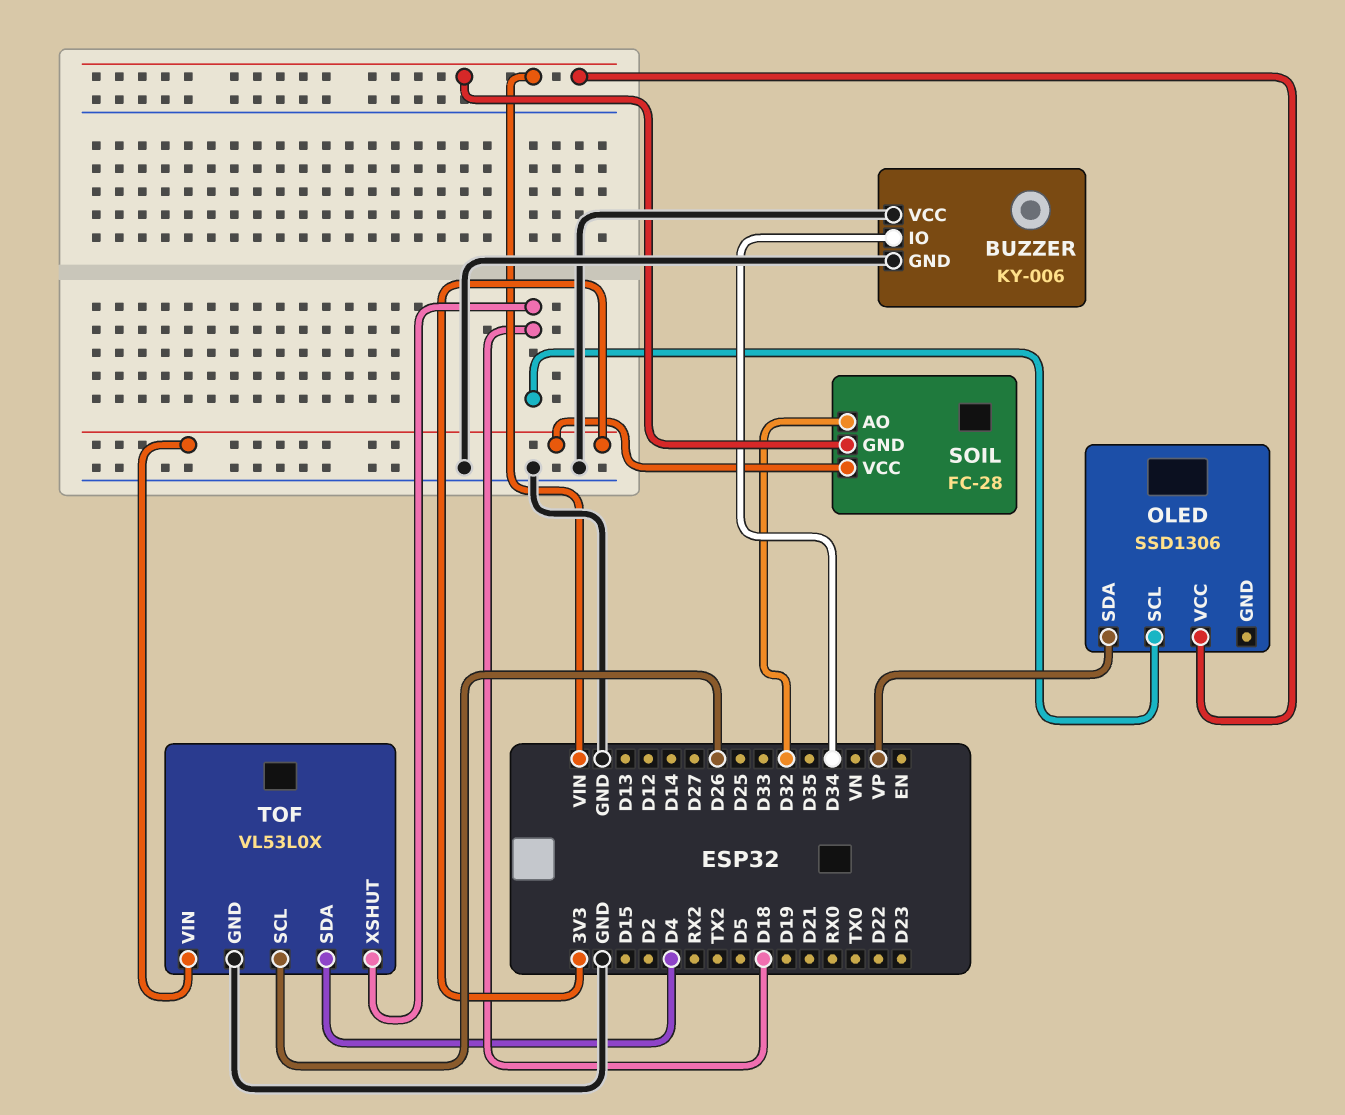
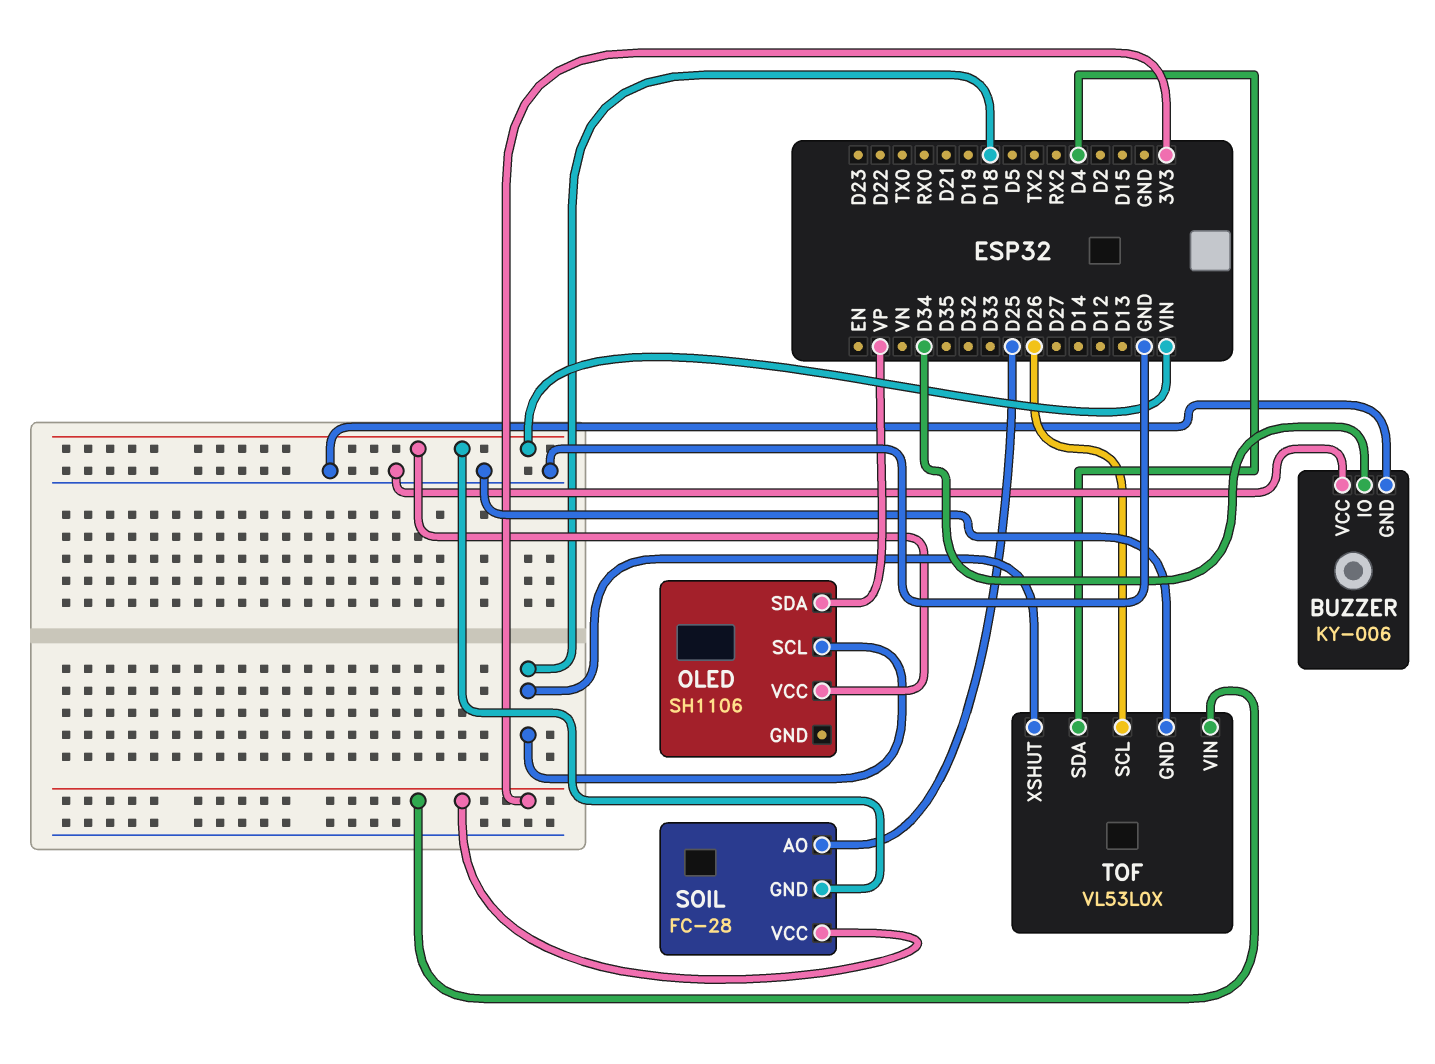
OLED: SSD1306 -> SH1106
SOIL pin AO: D32 -> D25

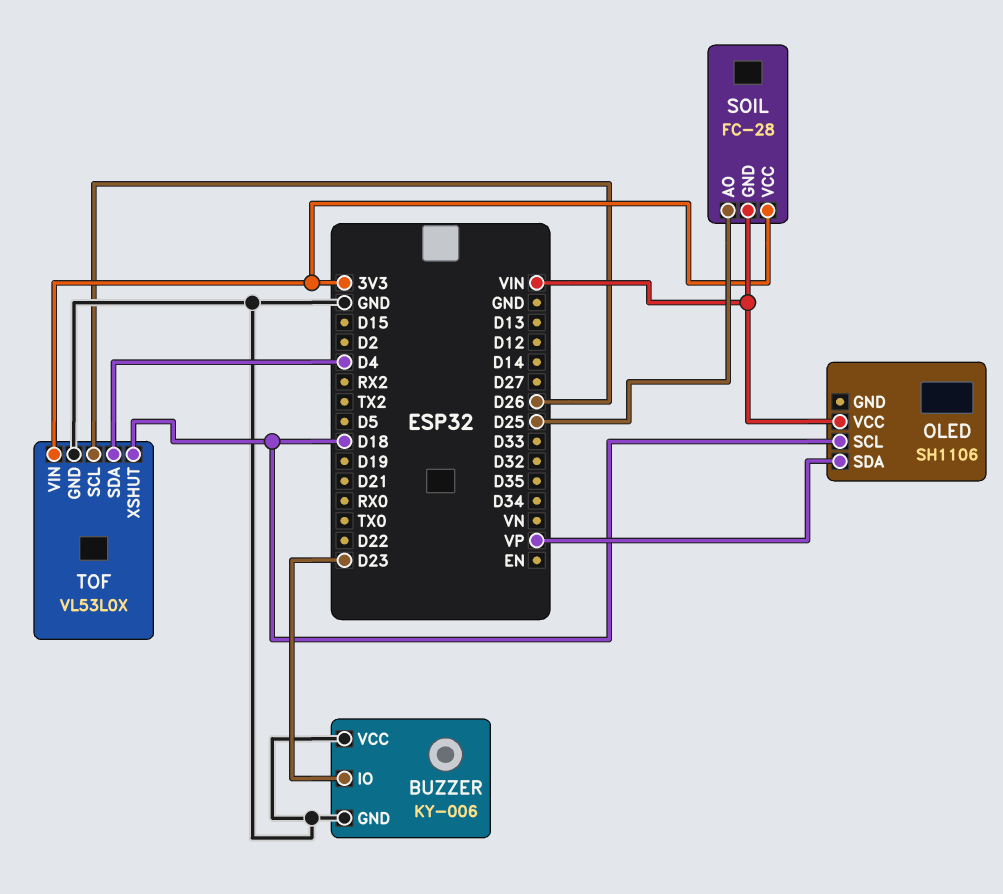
BUZZER pin IO: D34 -> D23

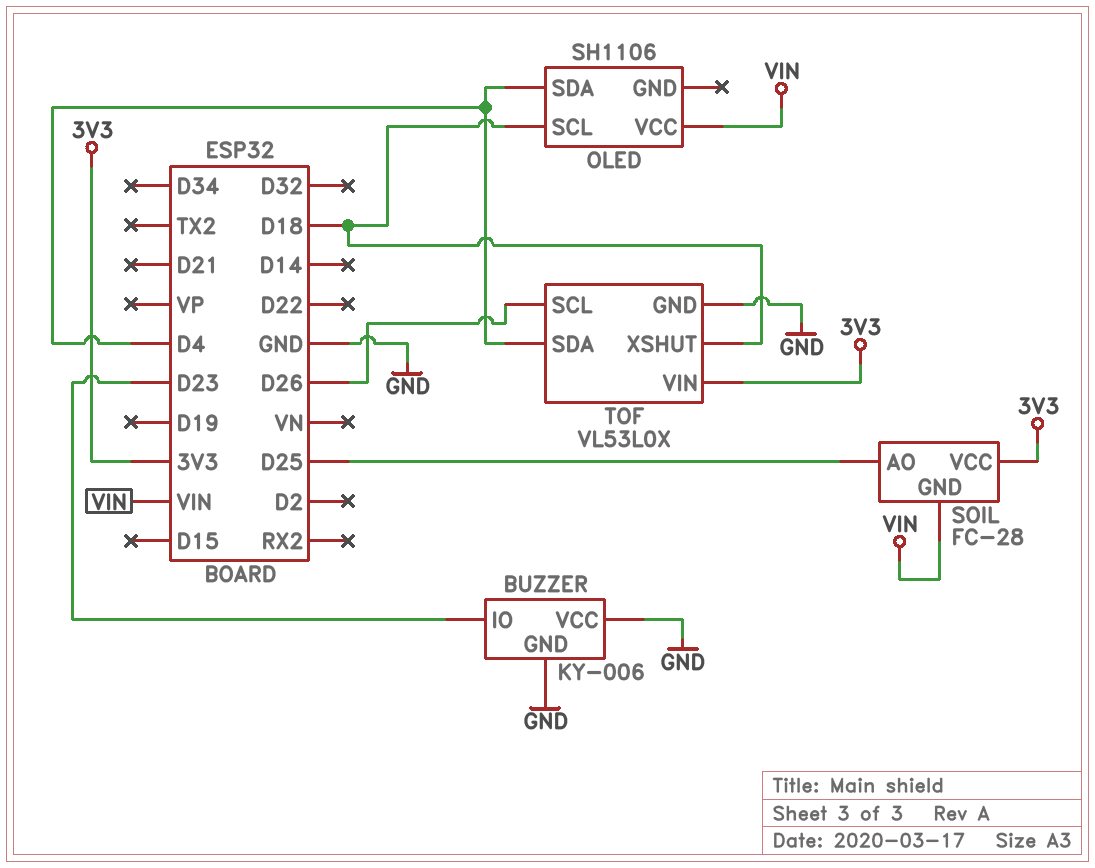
OLED pin SDA: VP -> D4

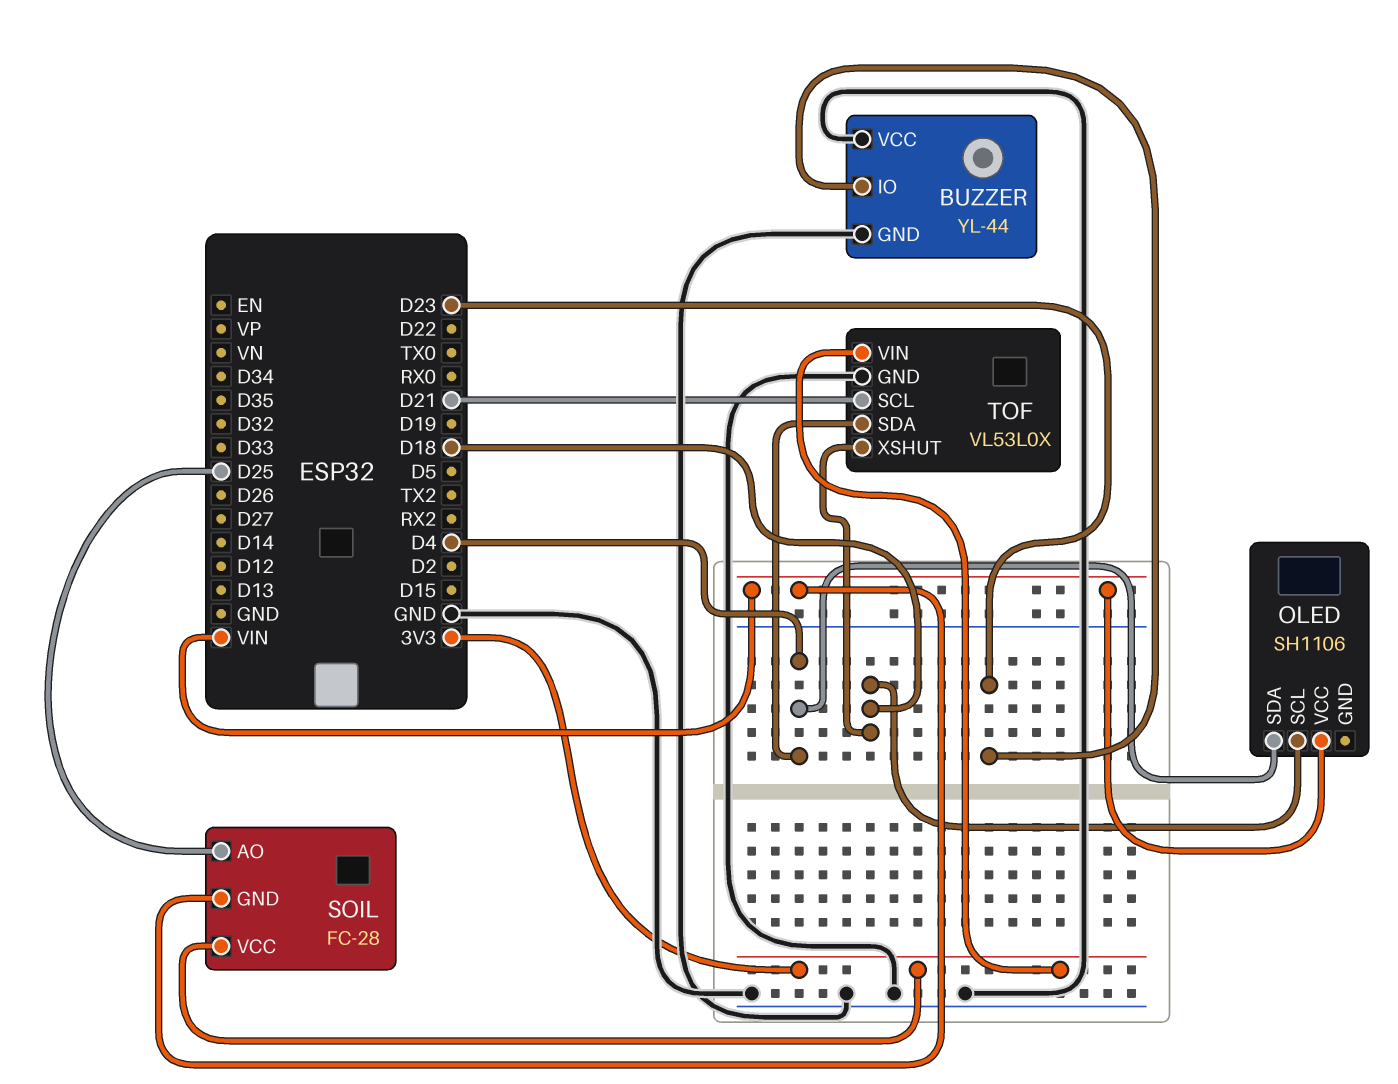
BUZZER: KY-006 -> YL-44
TOF pin SCL: D26 -> D21

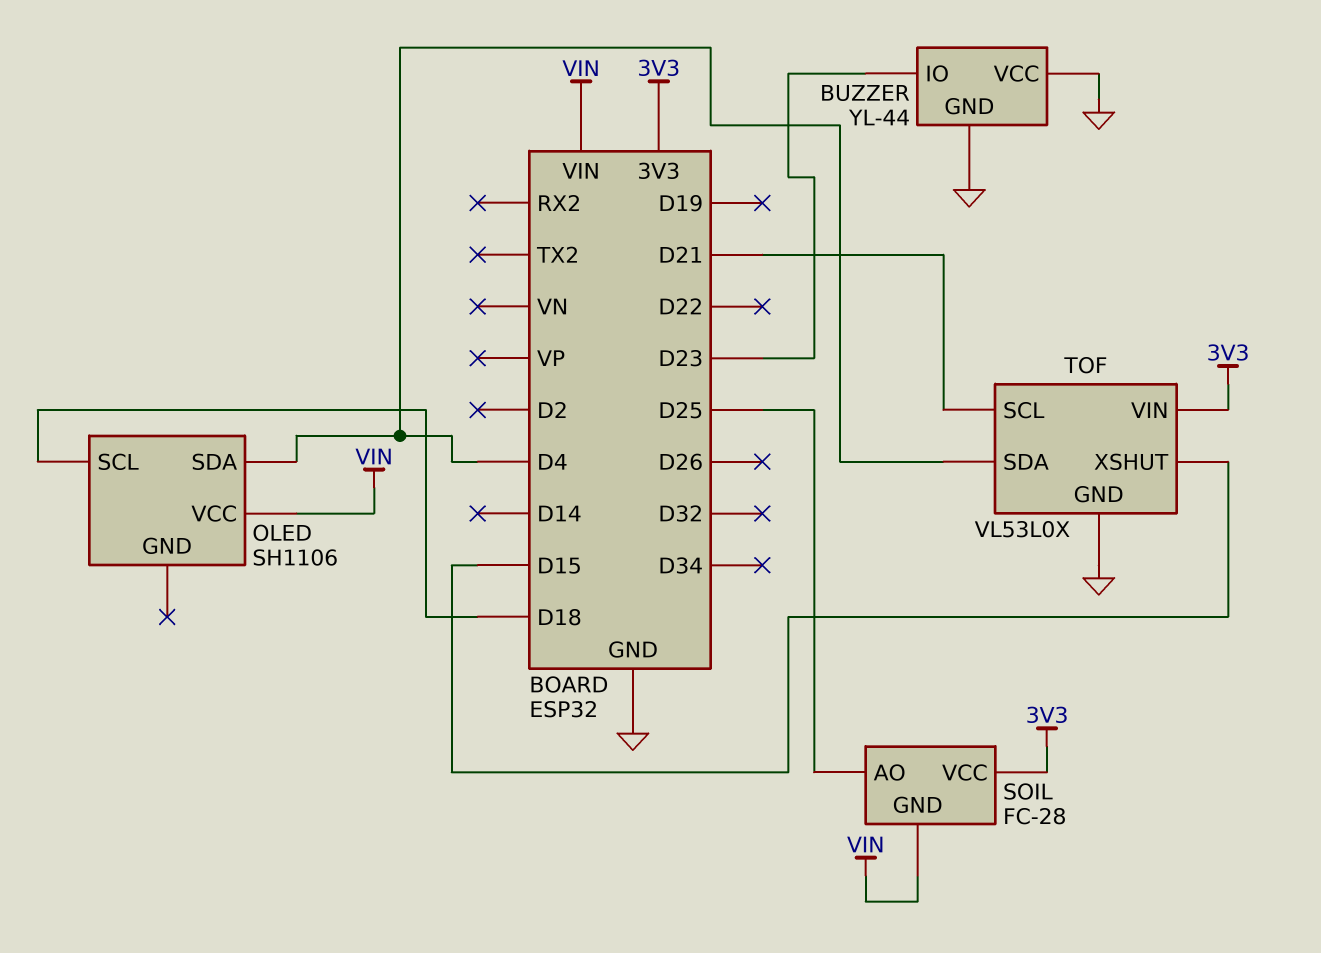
TOF pin XSHUT: D18 -> D15

